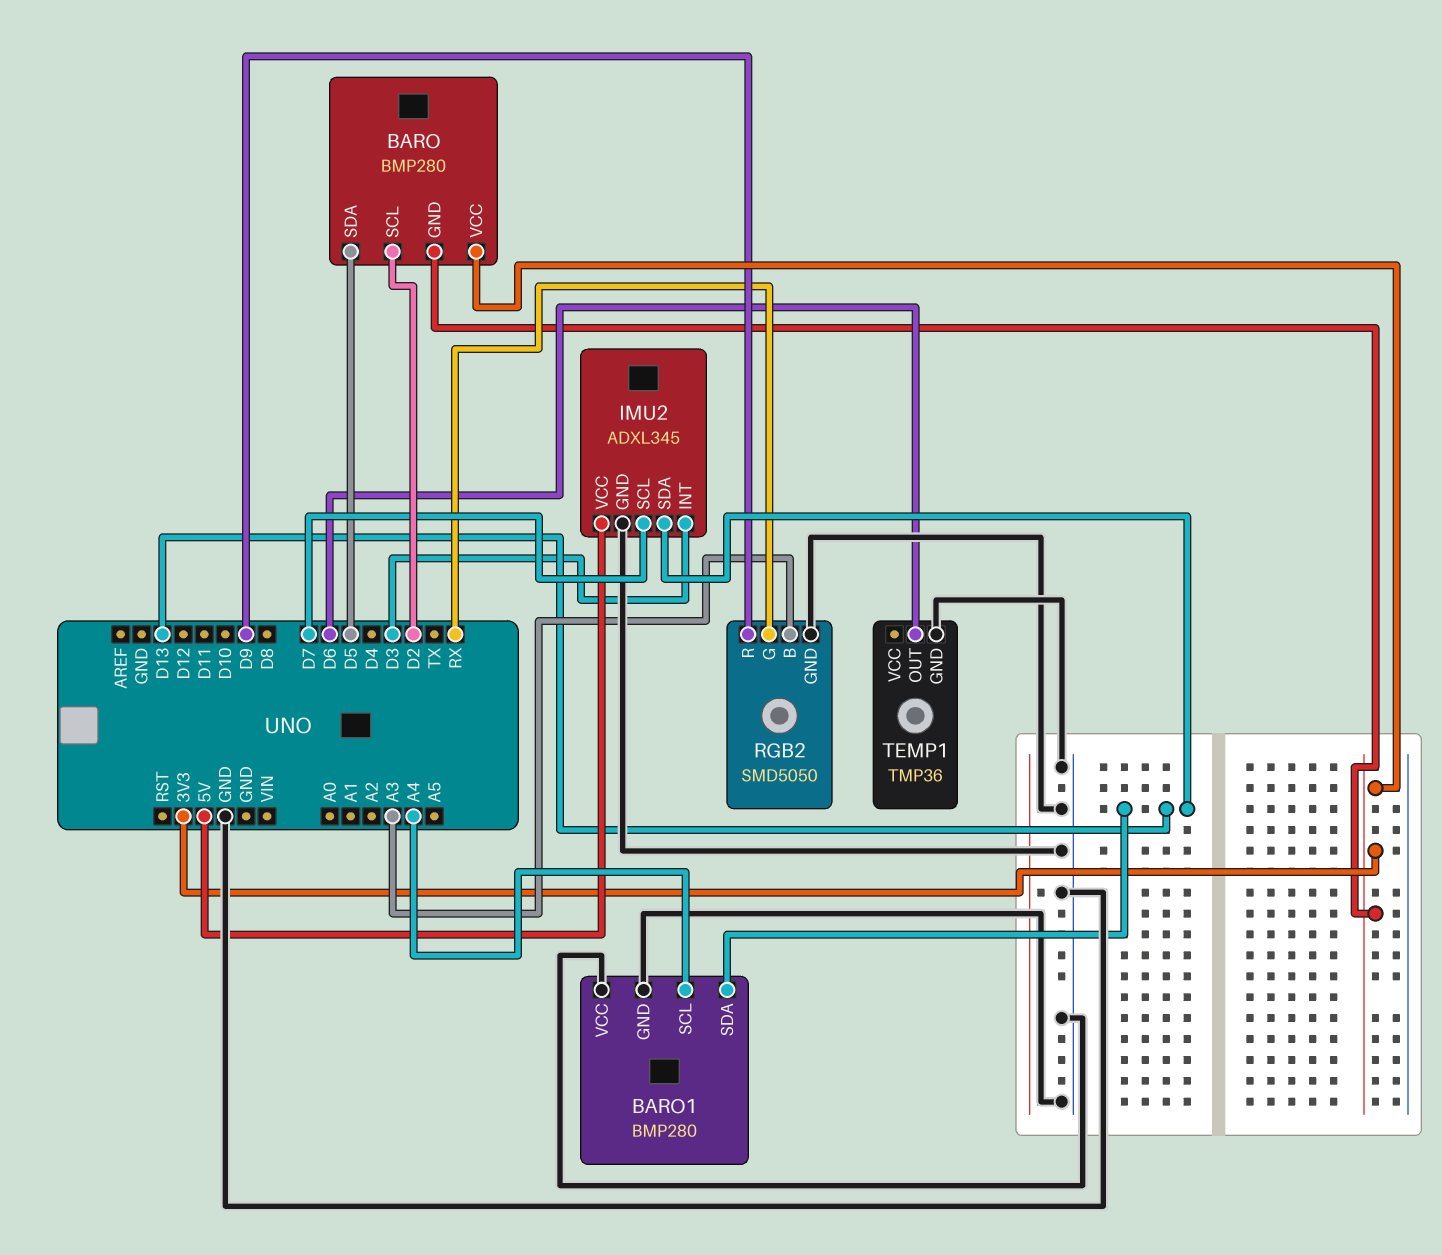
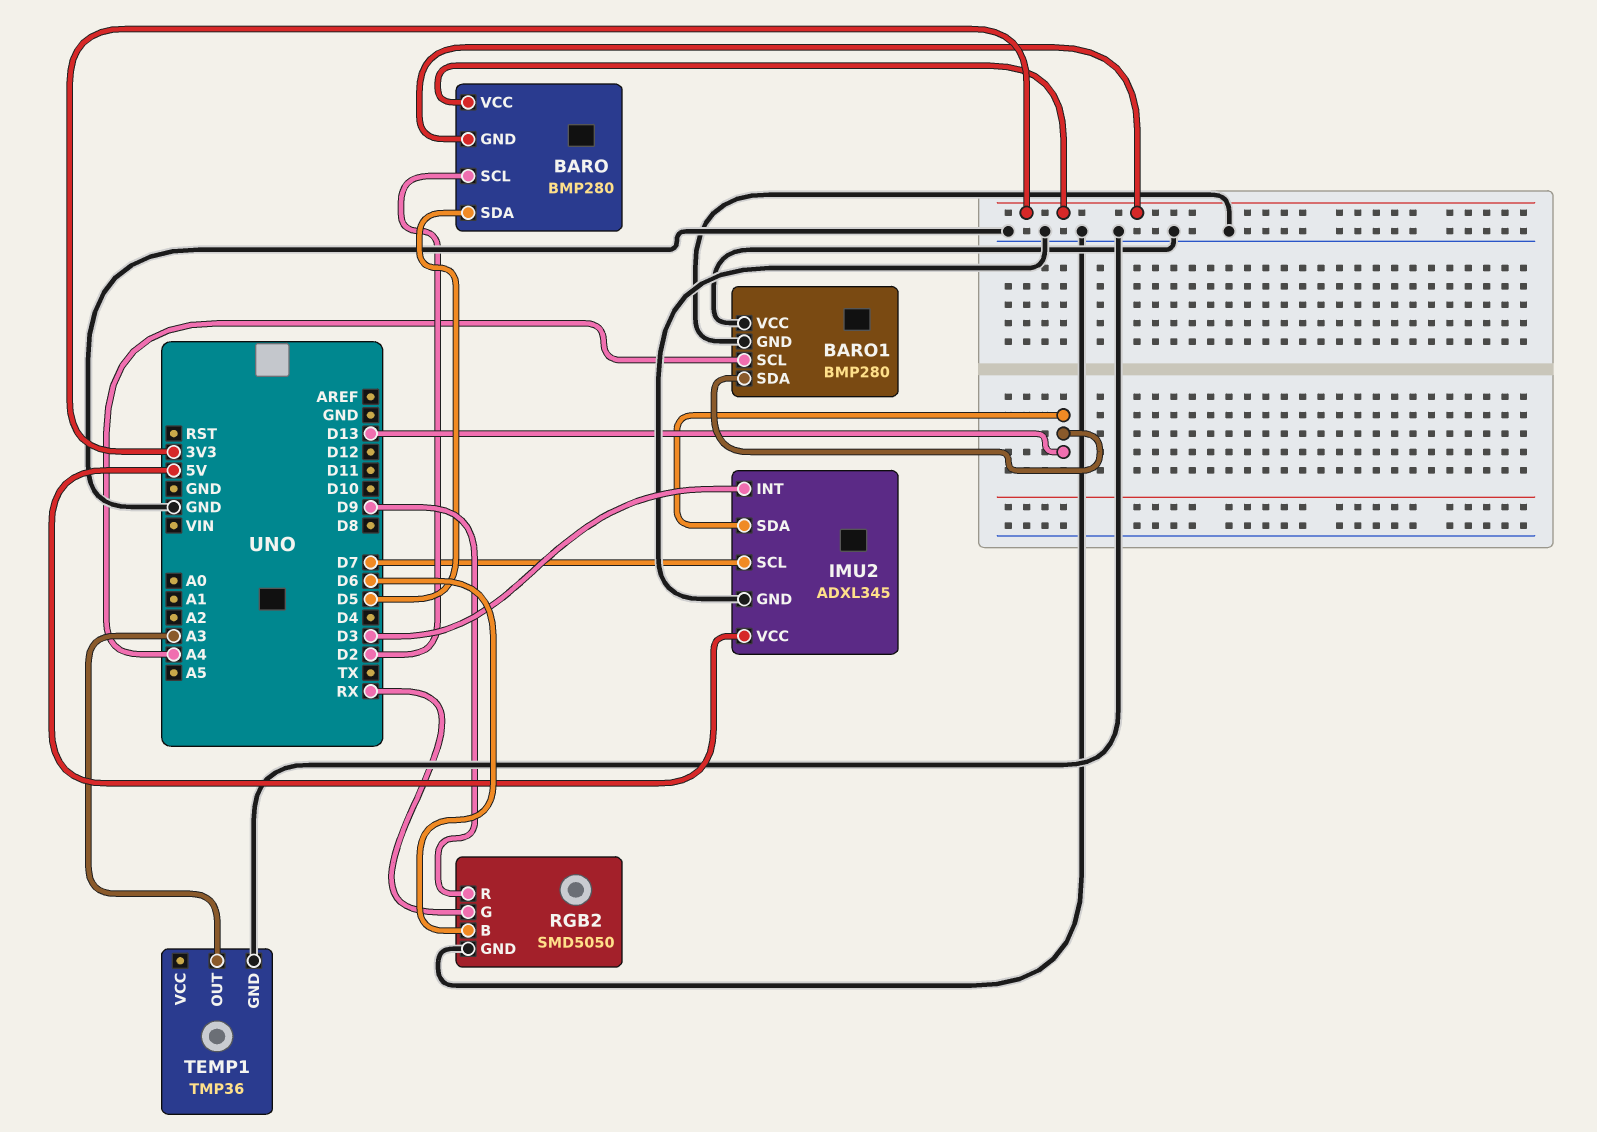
RGB2 pin B: A3 -> D6
TEMP1 pin OUT: D6 -> A3

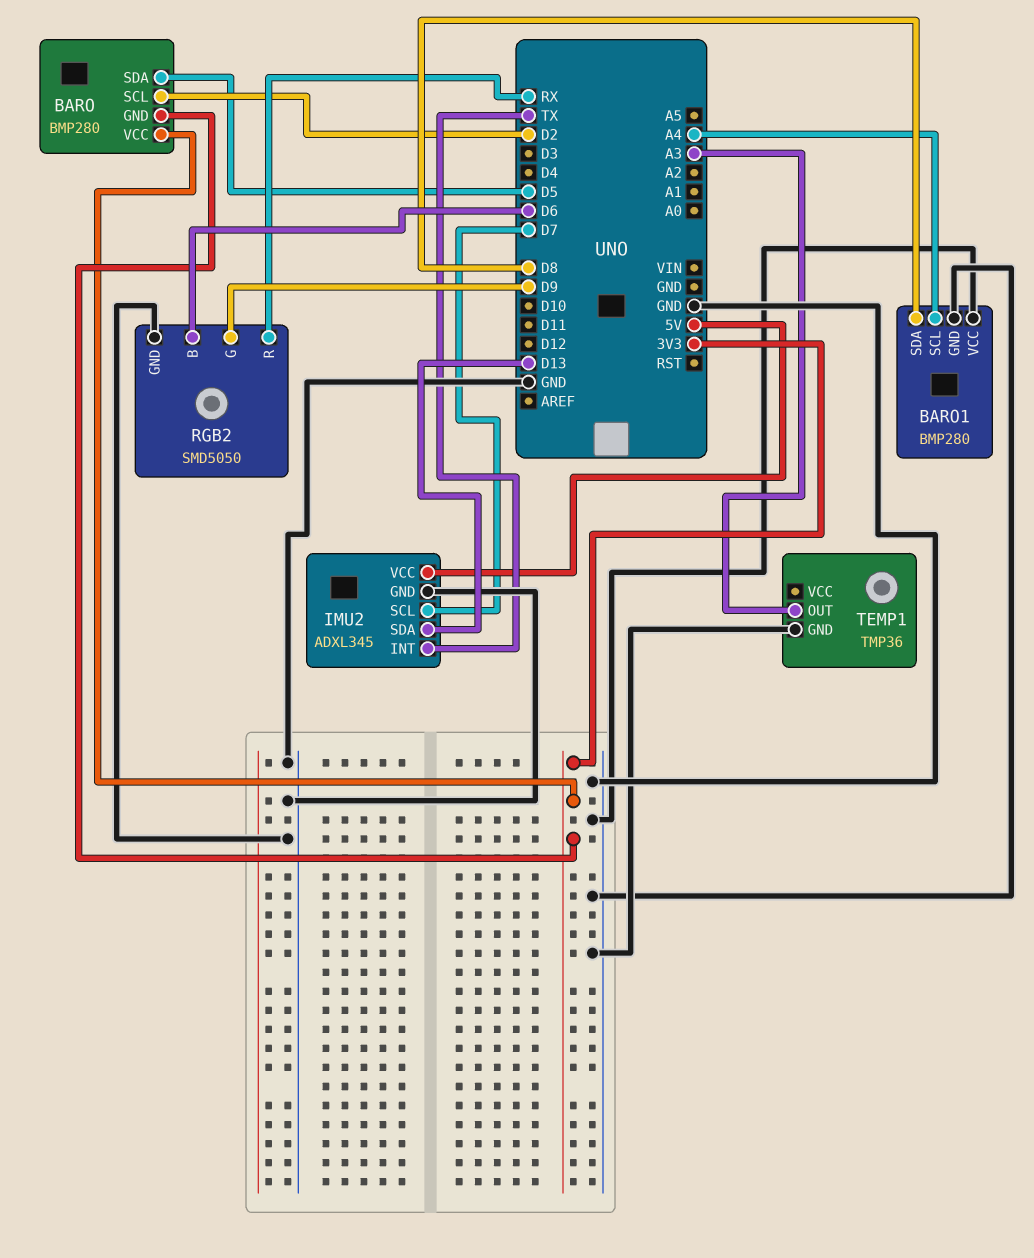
BARO1 pin SDA: D13 -> D8
IMU2 pin INT: D3 -> TX
RGB2 pin G: RX -> D9
RGB2 pin R: D9 -> RX

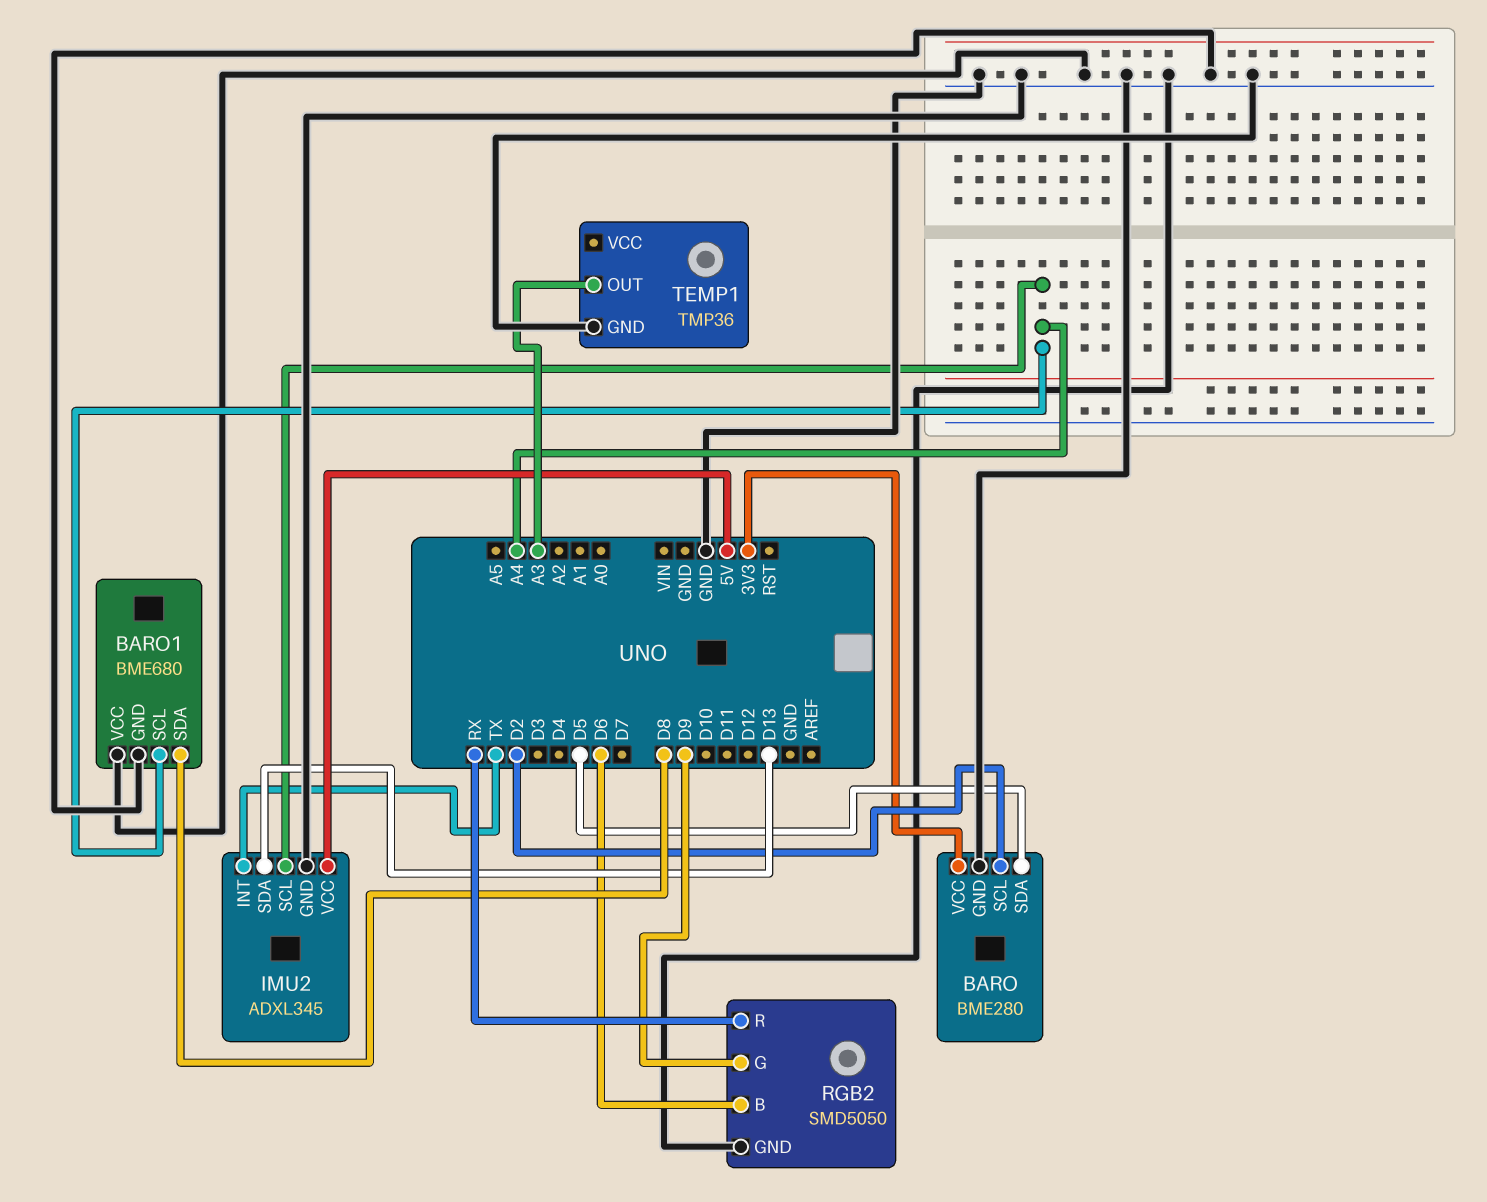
BARO: BMP280 -> BME280
BARO pin GND: 3V3 -> GND
BARO1: BMP280 -> BME680
IMU2 pin SCL: D7 -> A4

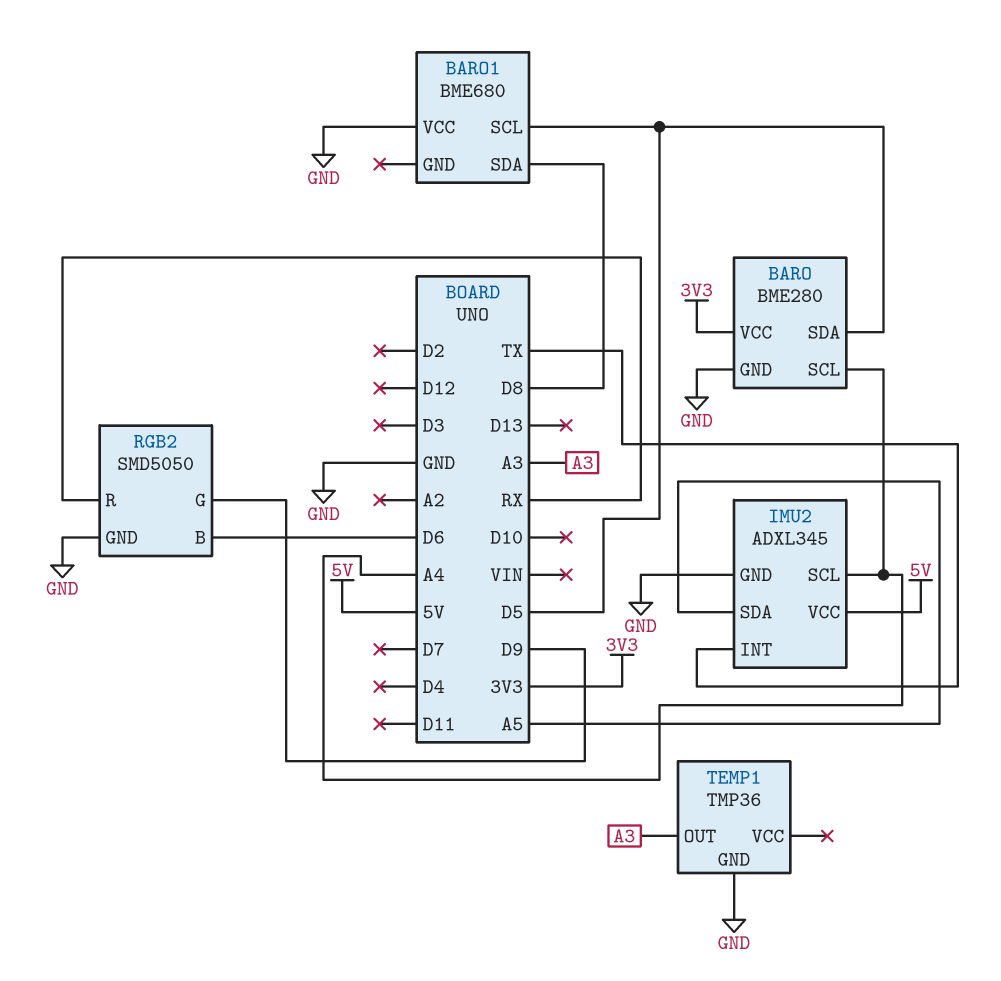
BARO pin SCL: D2 -> A4
BARO1 pin GND: GND -> none
BARO1 pin SCL: A4 -> D5
IMU2 pin SDA: D13 -> A5

